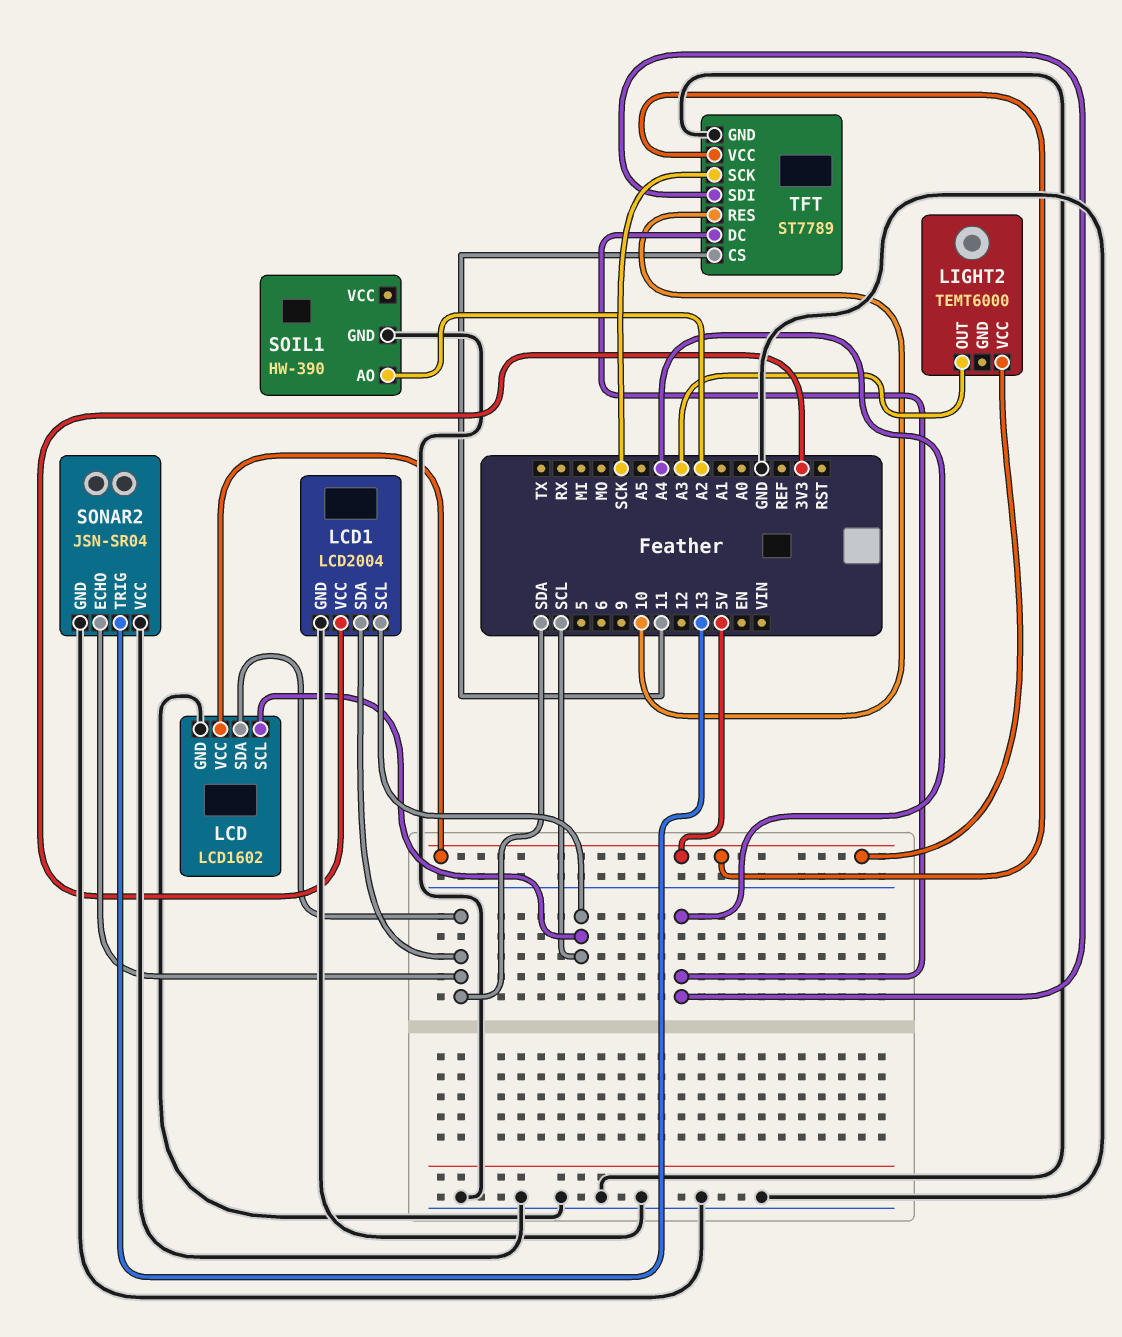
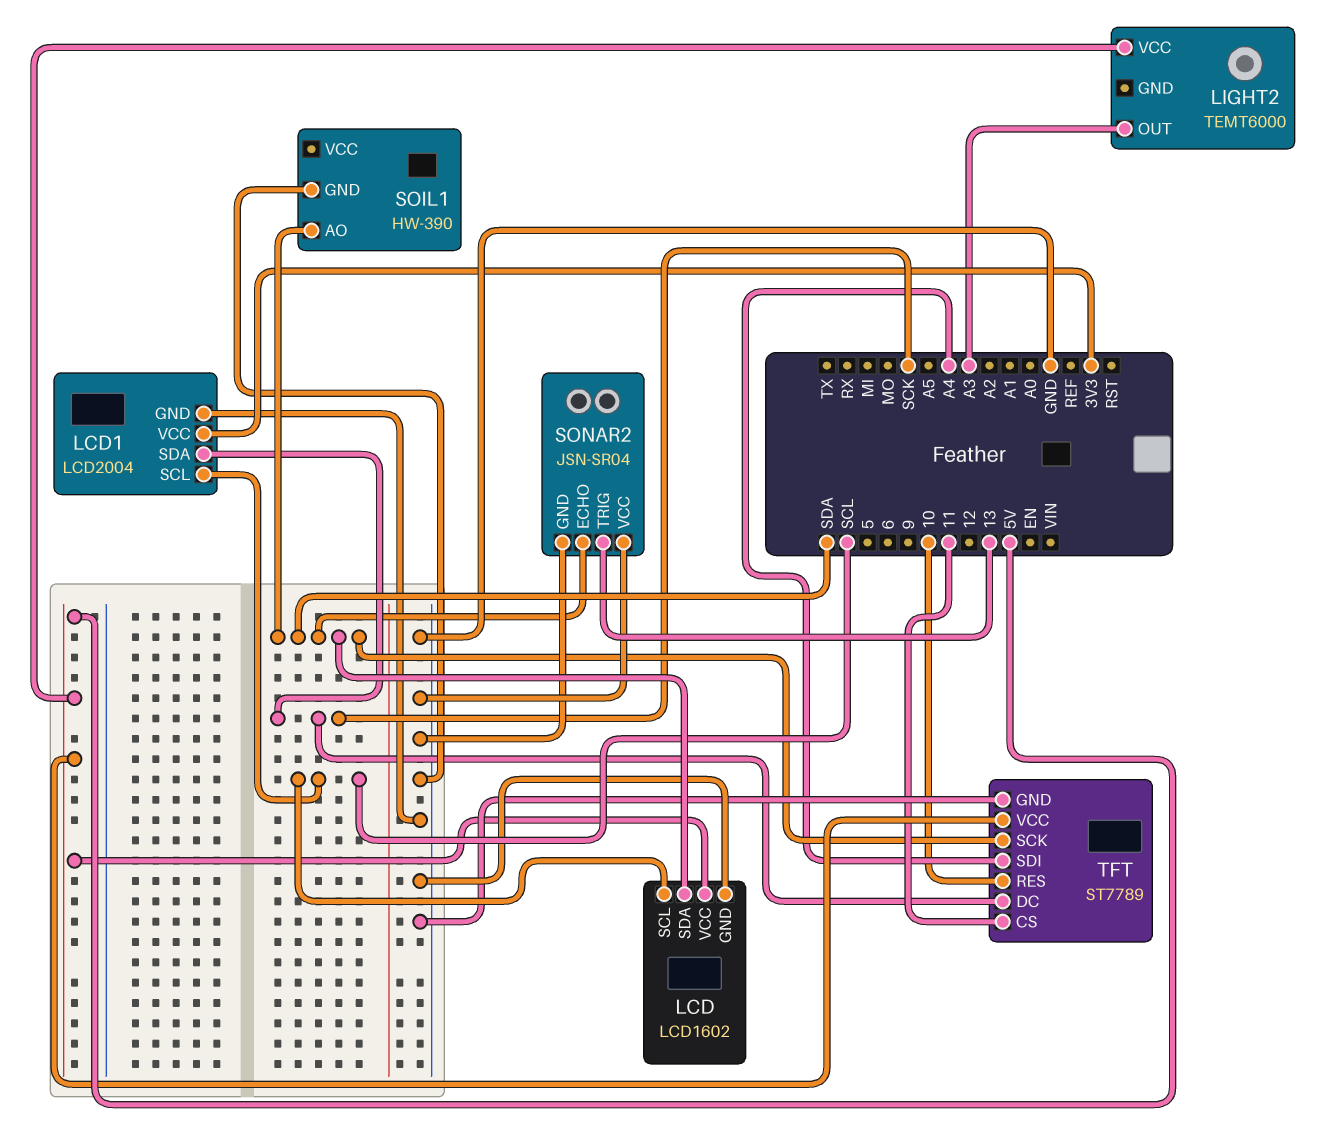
LCD1 pin SDA: SDA -> SCK
SOIL1 pin AO: A2 -> SDA
TFT pin DC: A4 -> SCK
TFT pin SCK: SCK -> SDA

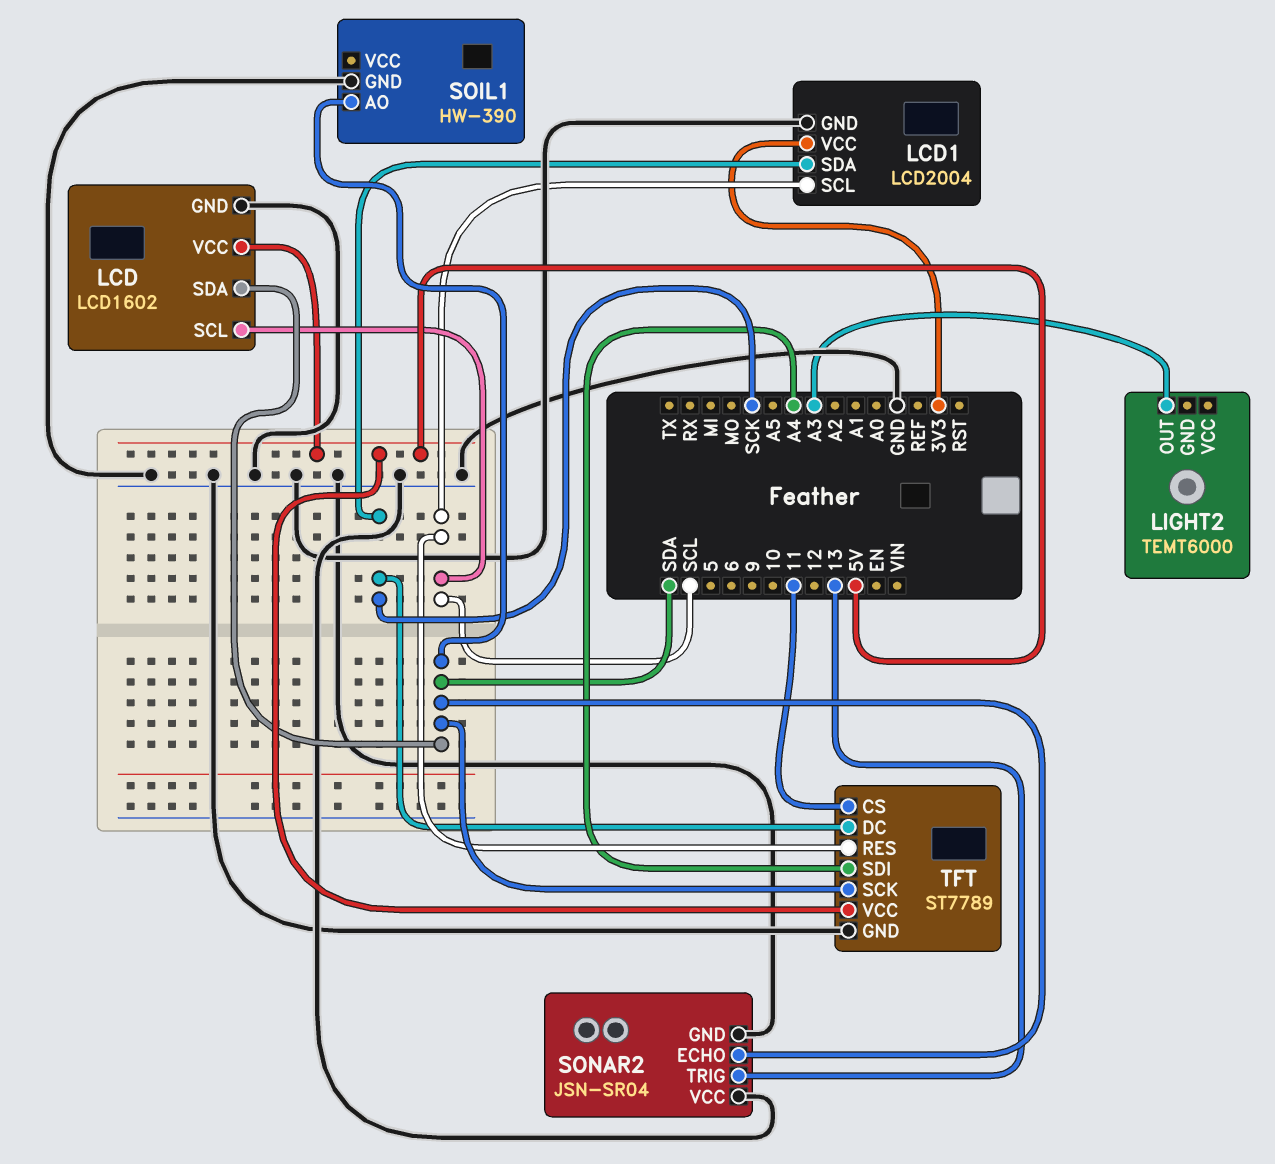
LIGHT2 pin VCC: 5V -> none
TFT pin RES: 10 -> SCL

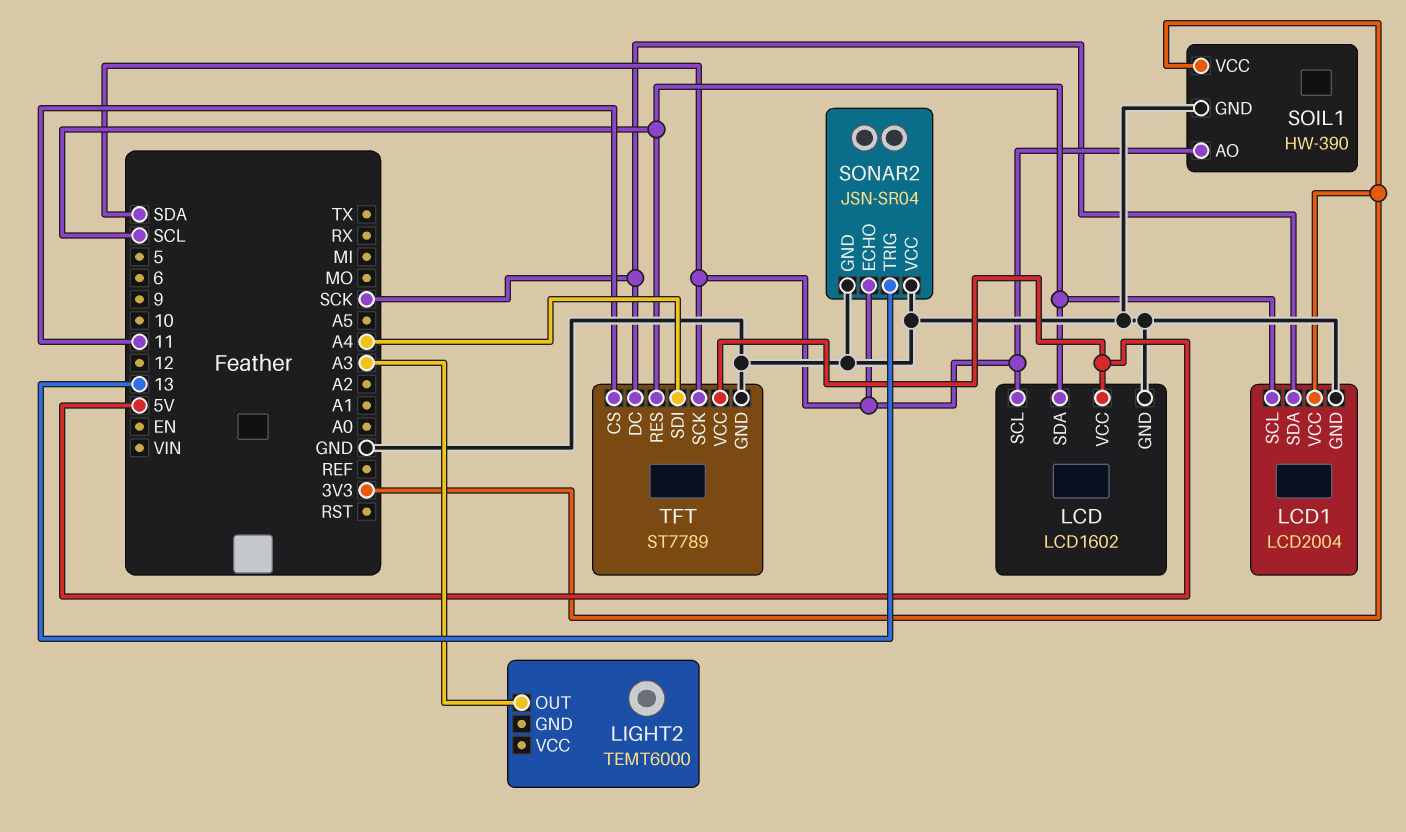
LCD pin SCL: SCL -> SDA
LCD pin SDA: SDA -> SCL
SOIL1 pin VCC: none -> 3V3

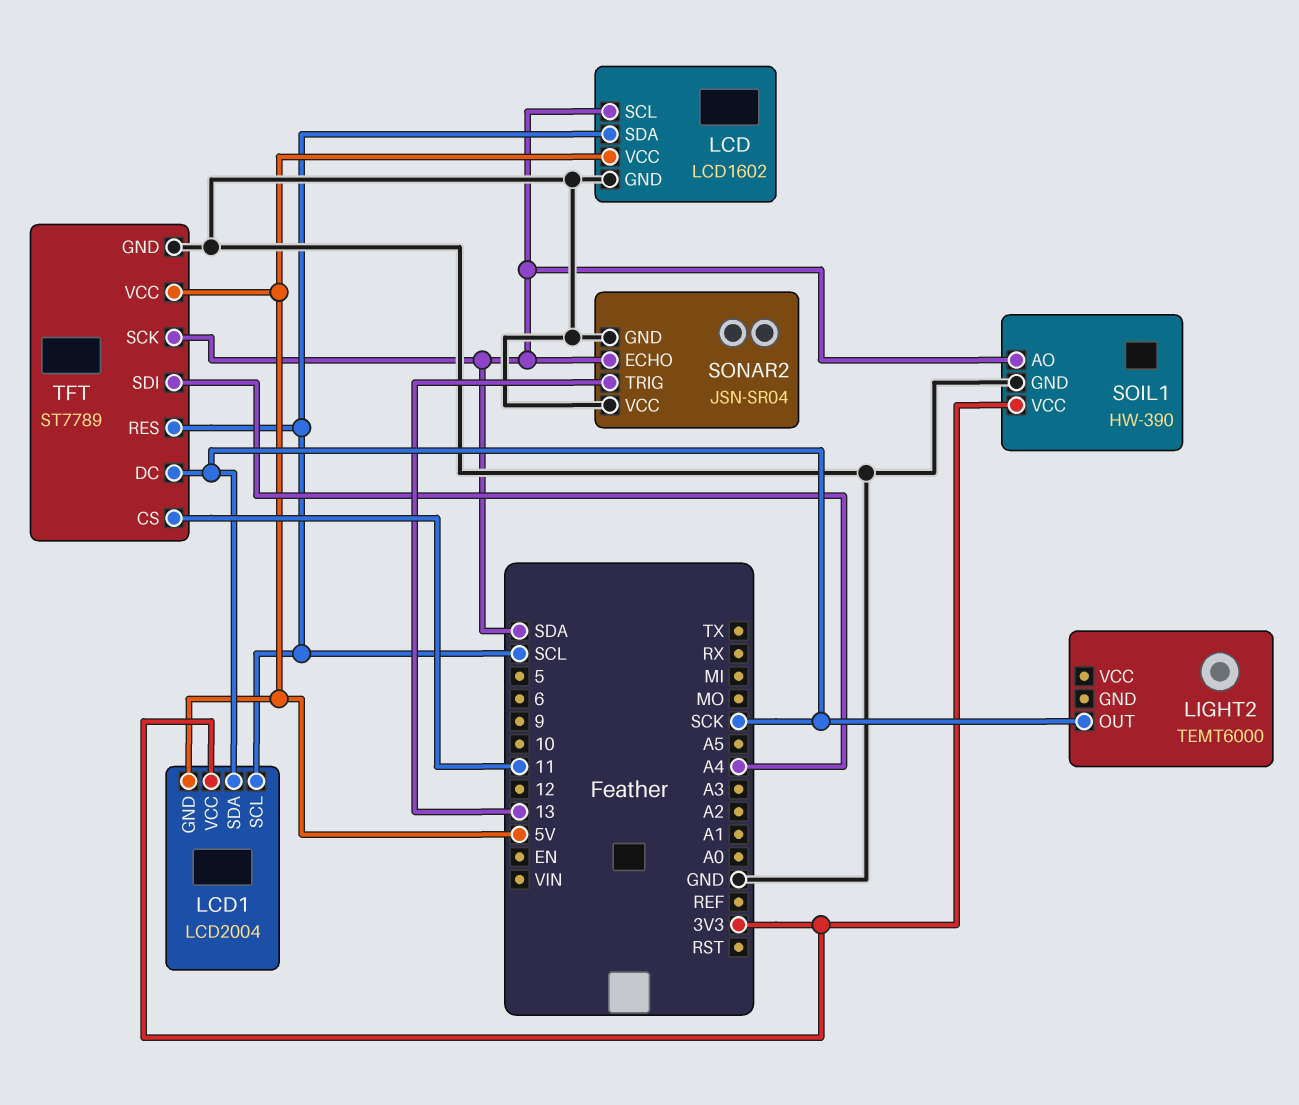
LCD1 pin GND: GND -> 5V
LIGHT2 pin OUT: A3 -> SCK

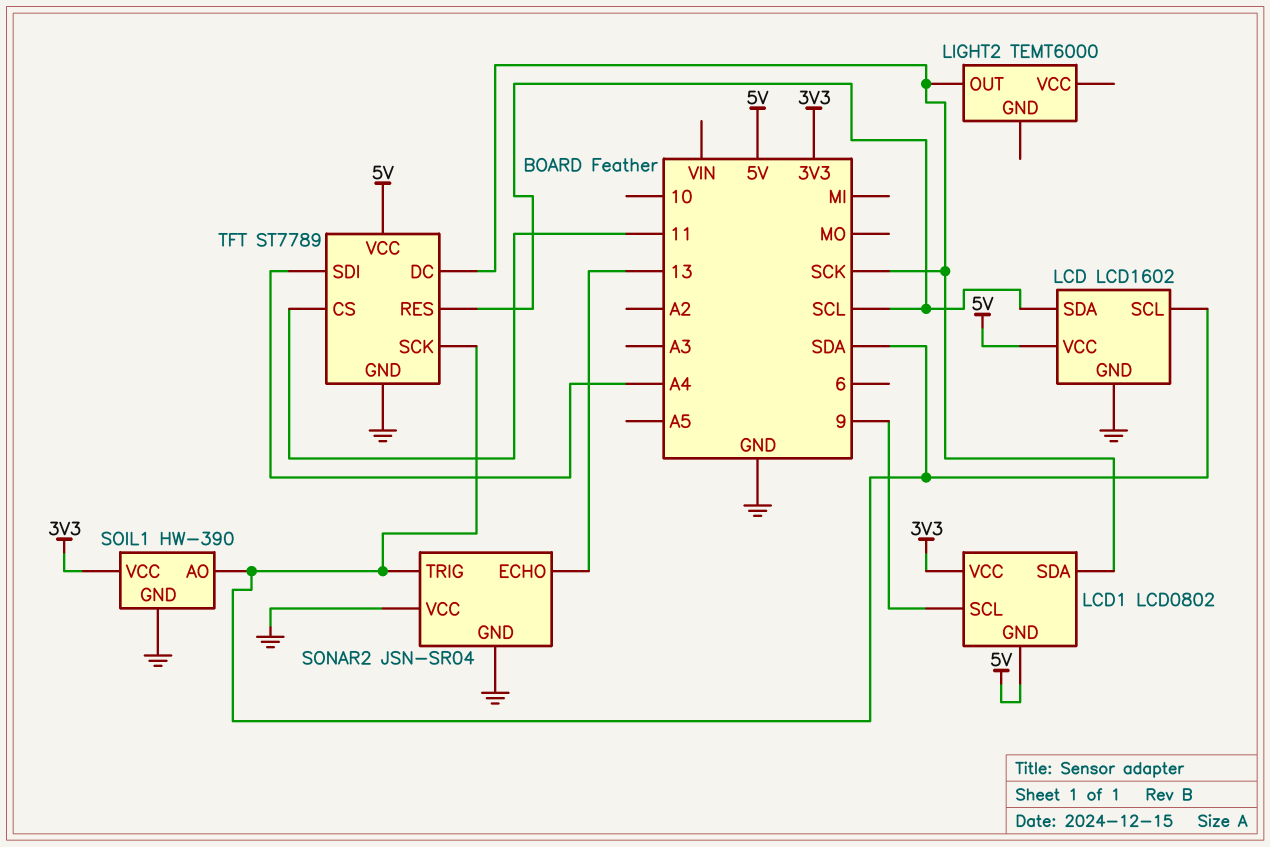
LCD1: LCD2004 -> LCD0802
LCD1 pin SCL: SCL -> 9
SONAR2 pin ECHO: SDA -> 13
SONAR2 pin TRIG: 13 -> SDA

